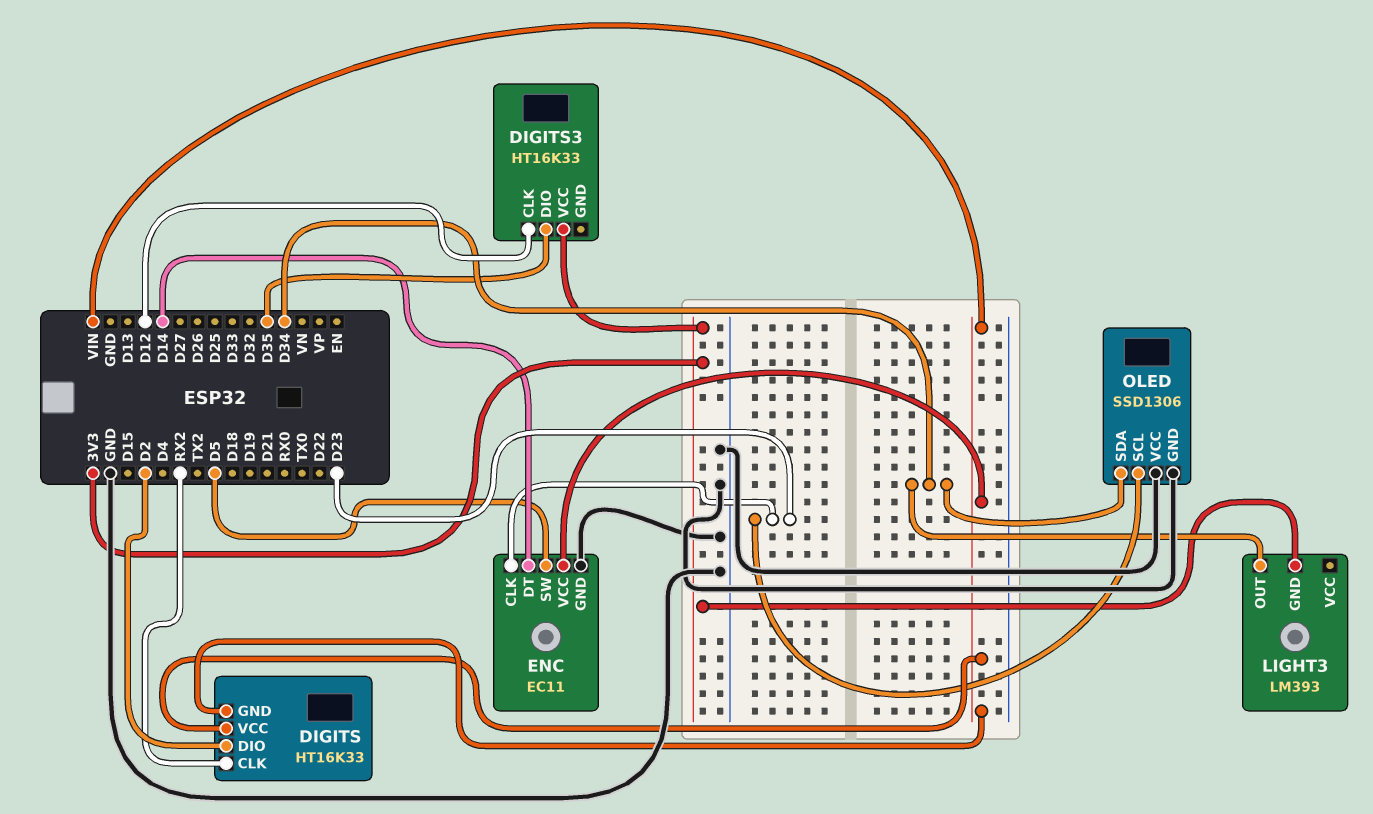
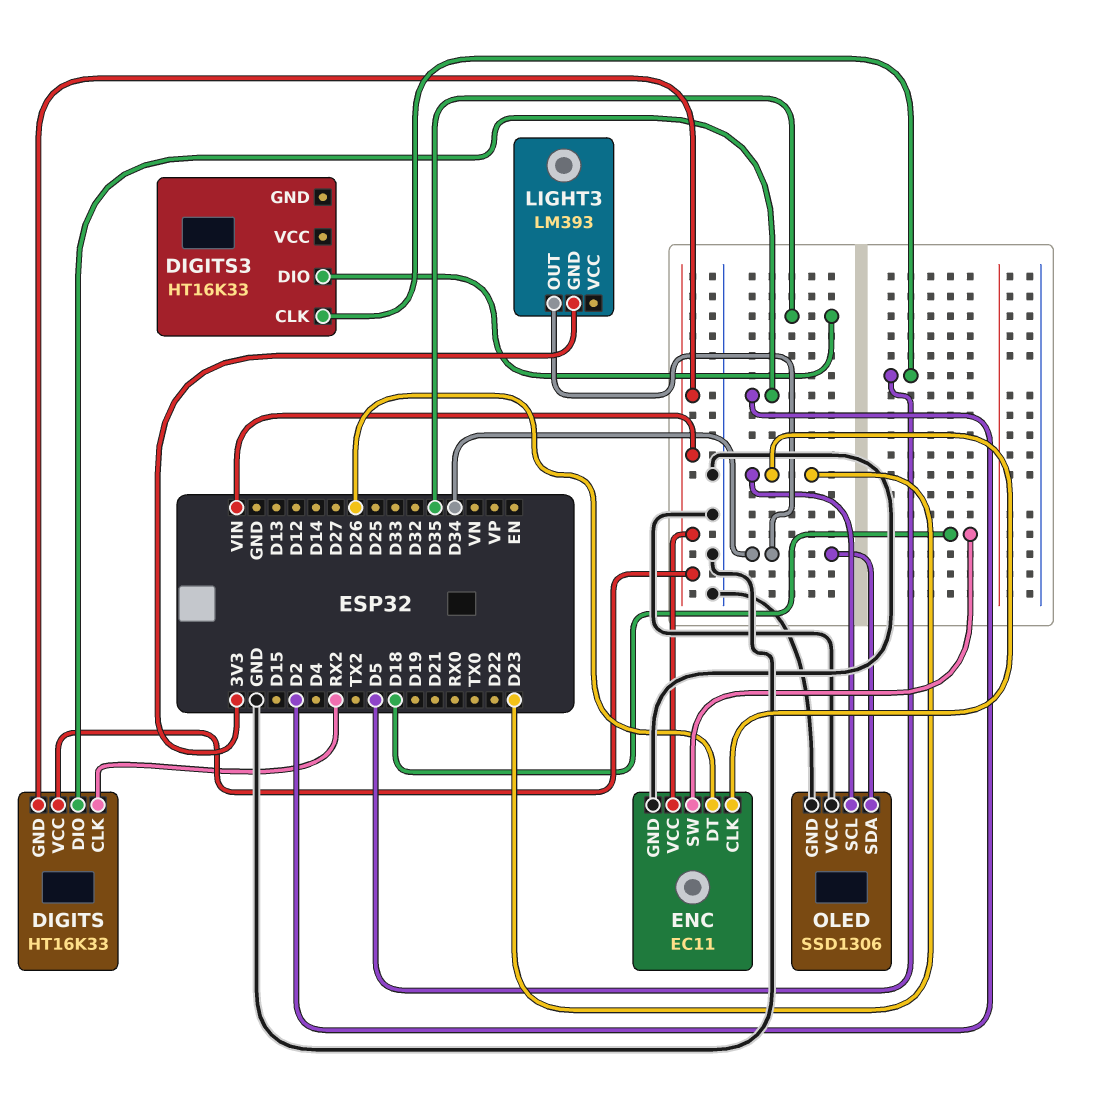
DIGITS3 pin CLK: D12 -> D5
DIGITS3 pin VCC: 3V3 -> none
ENC pin DT: D14 -> D26
ENC pin SW: D5 -> D18

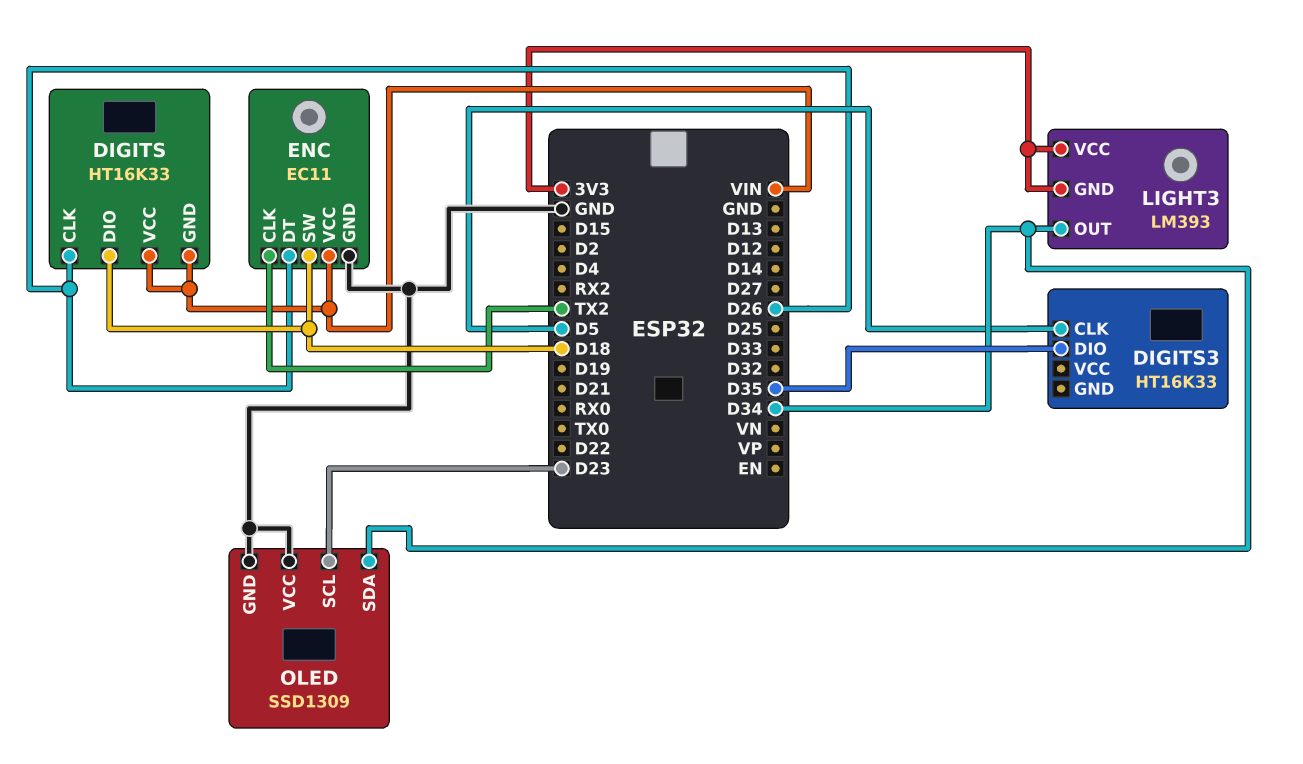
DIGITS pin CLK: RX2 -> D26
DIGITS pin DIO: D2 -> D18
ENC pin CLK: D23 -> TX2
LIGHT3 pin VCC: none -> 3V3
OLED: SSD1306 -> SSD1309

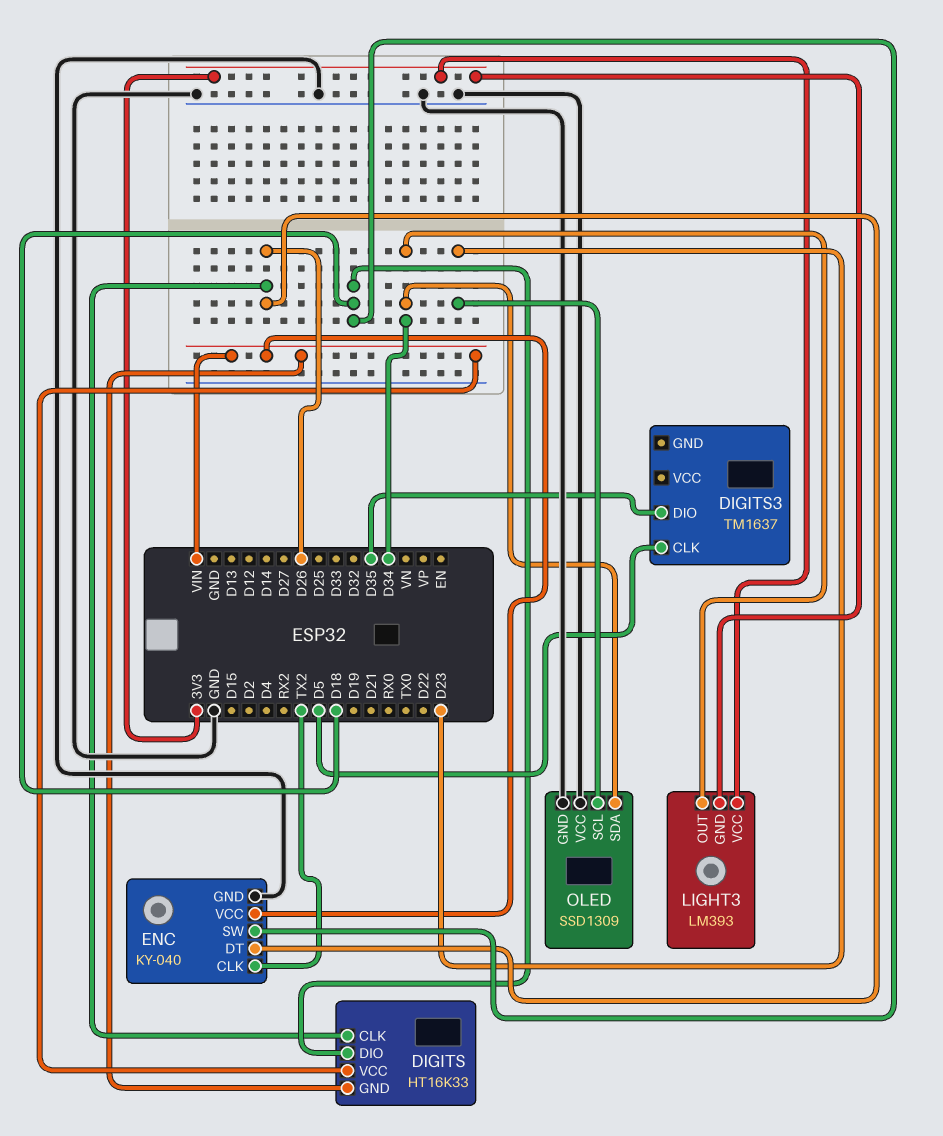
DIGITS3: HT16K33 -> TM1637
ENC: EC11 -> KY-040

